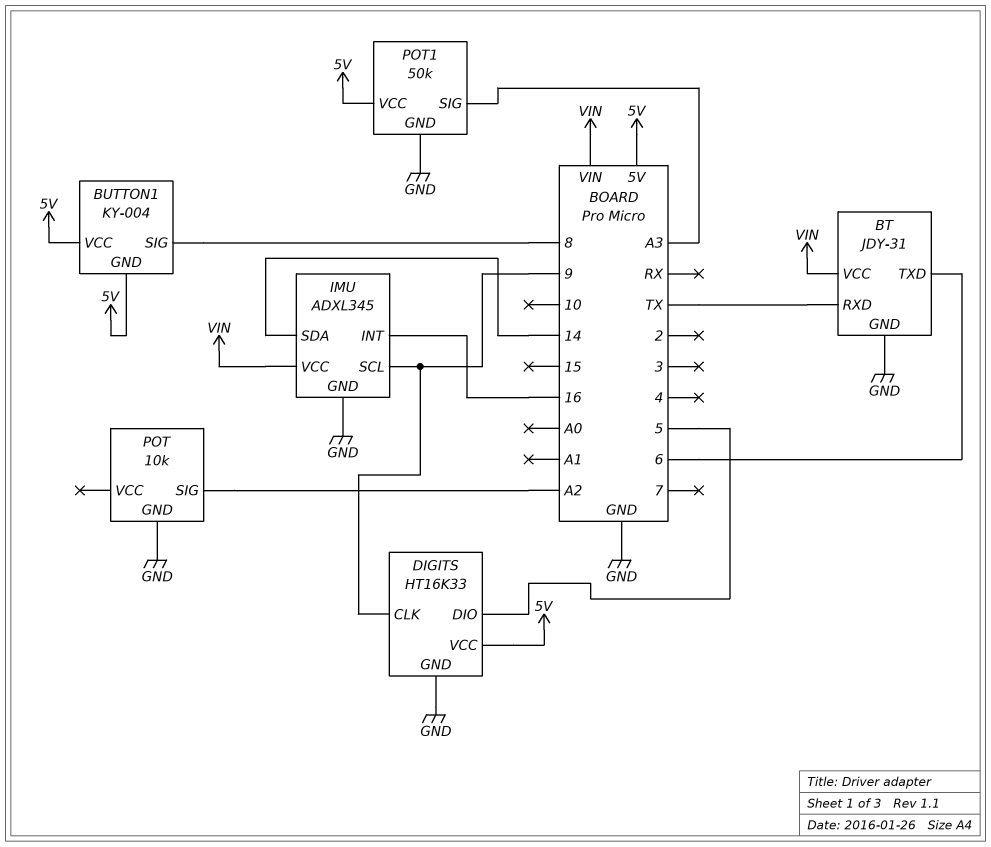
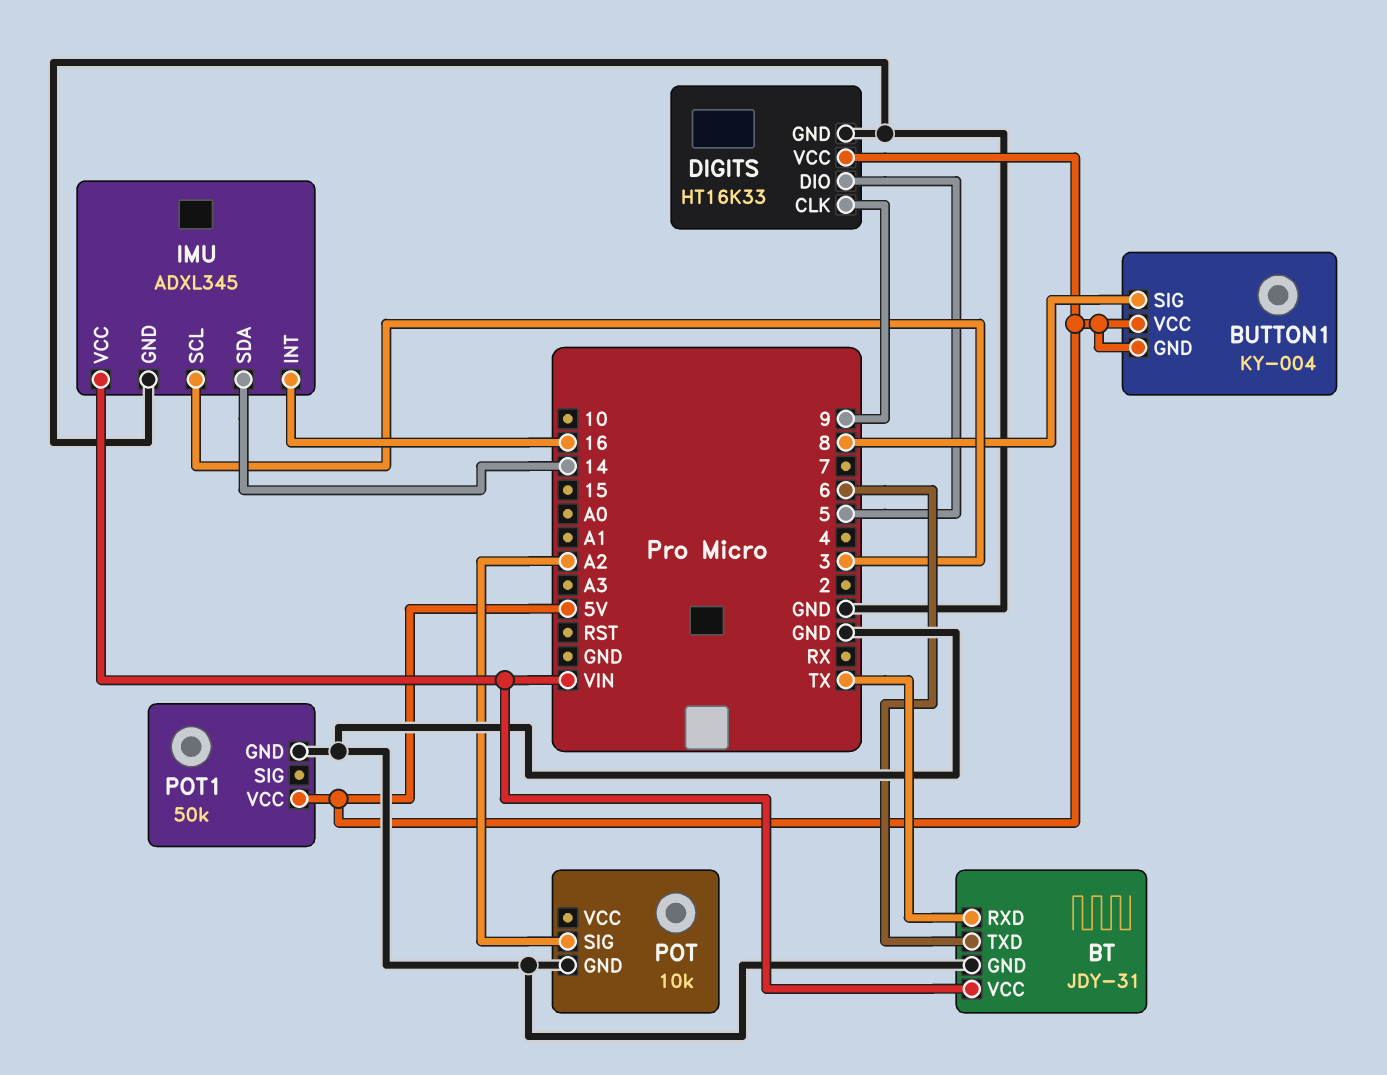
IMU pin SCL: 9 -> 3
POT1 pin SIG: A3 -> none

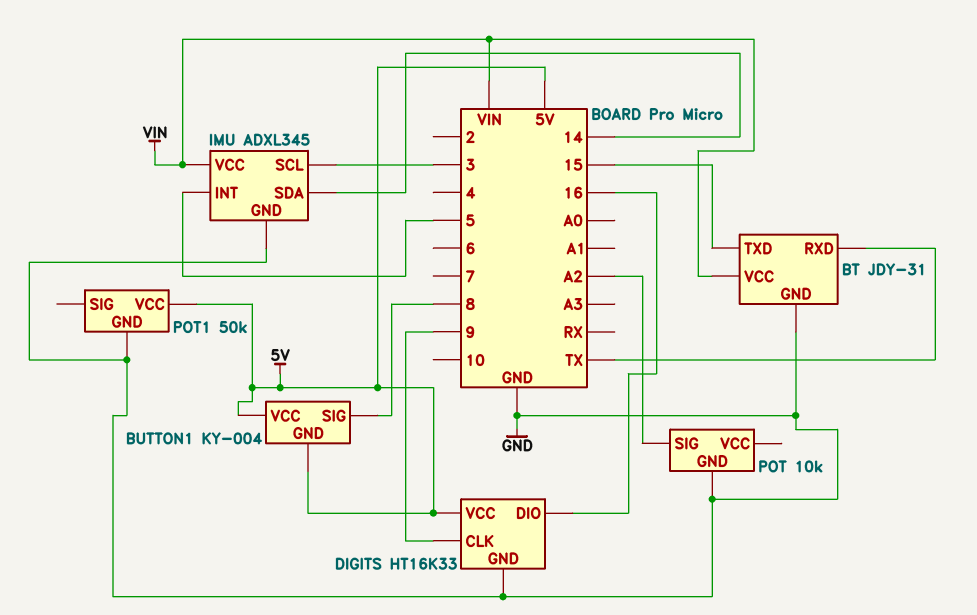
BT pin TXD: 6 -> 15
DIGITS pin DIO: 5 -> 16
IMU pin INT: 16 -> 5

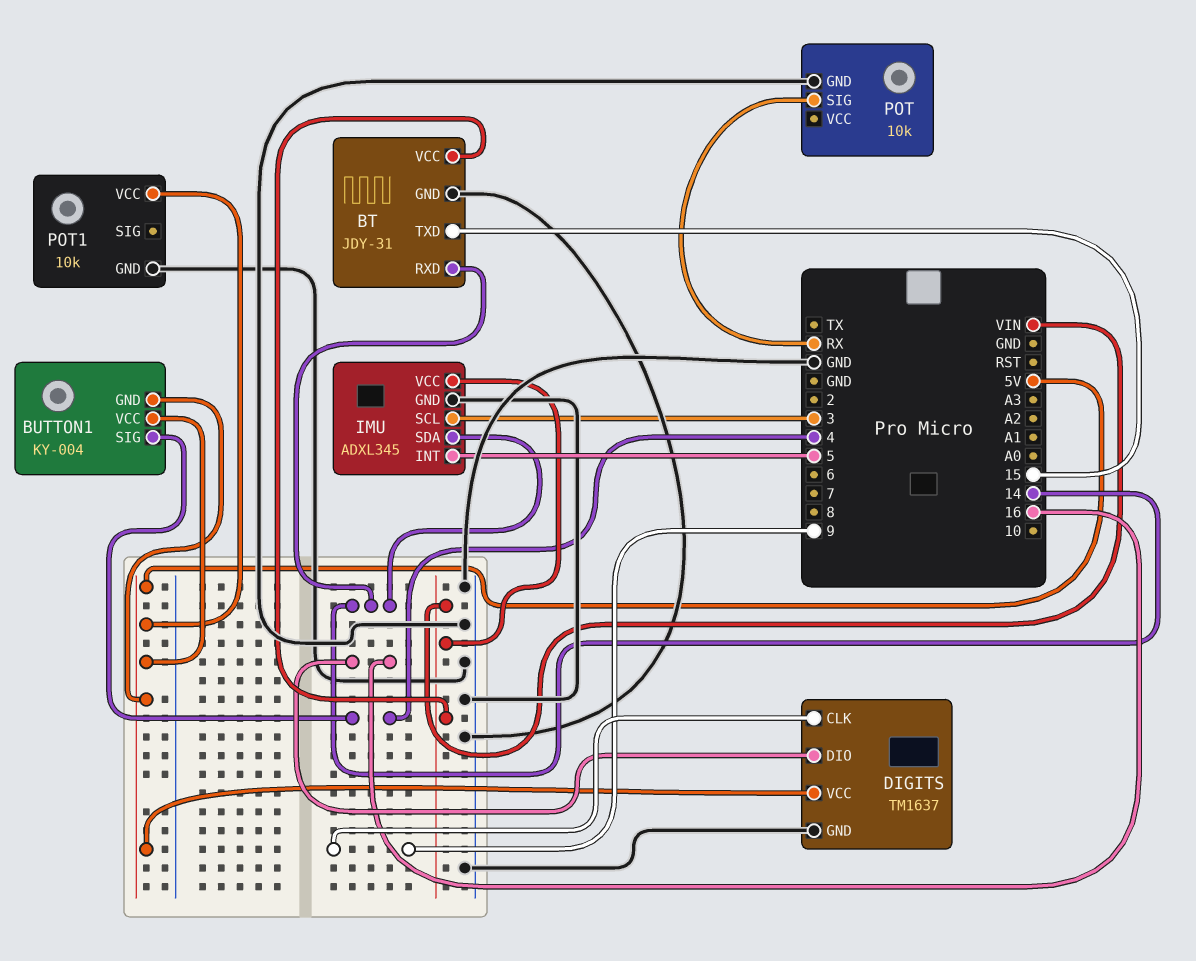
BT pin RXD: TX -> 14
BUTTON1 pin SIG: 8 -> 4
DIGITS: HT16K33 -> TM1637
POT pin SIG: A2 -> RX
POT1: 50k -> 10k

